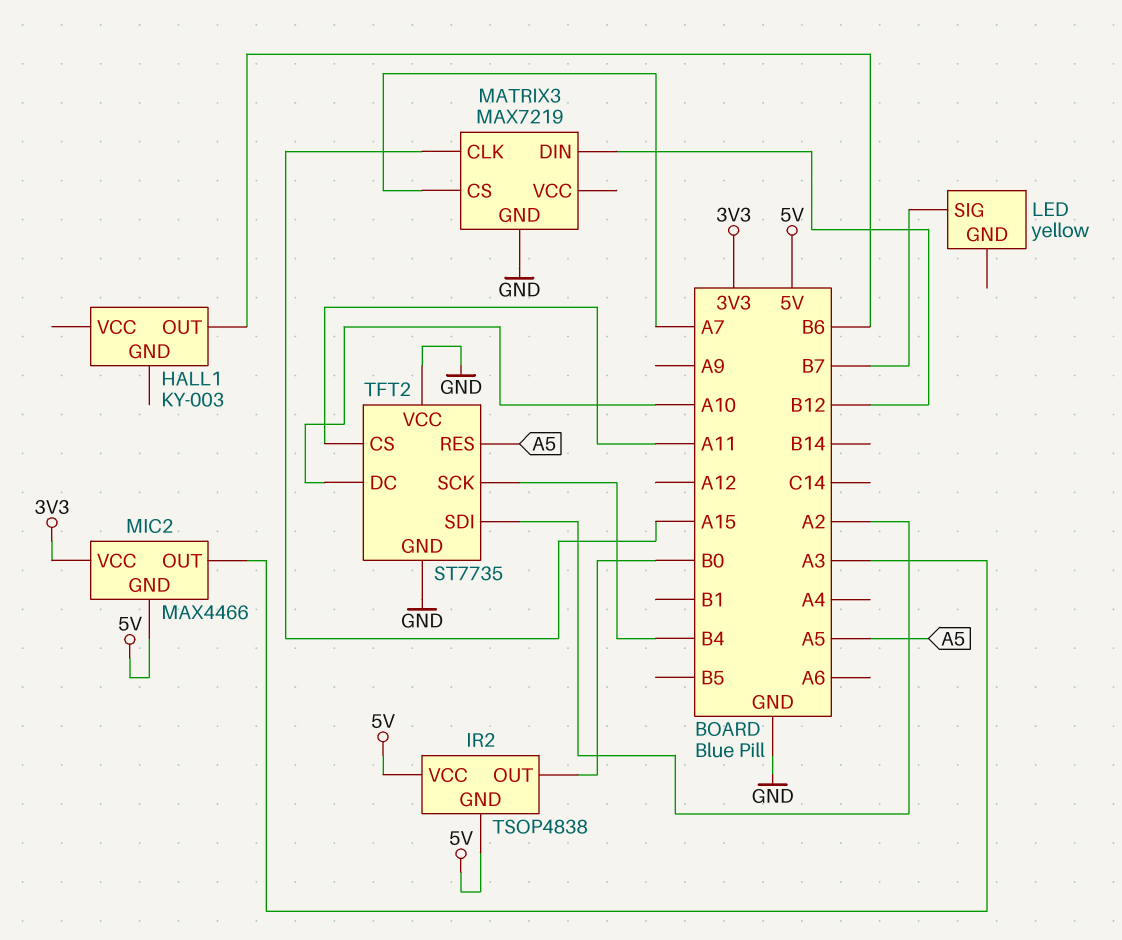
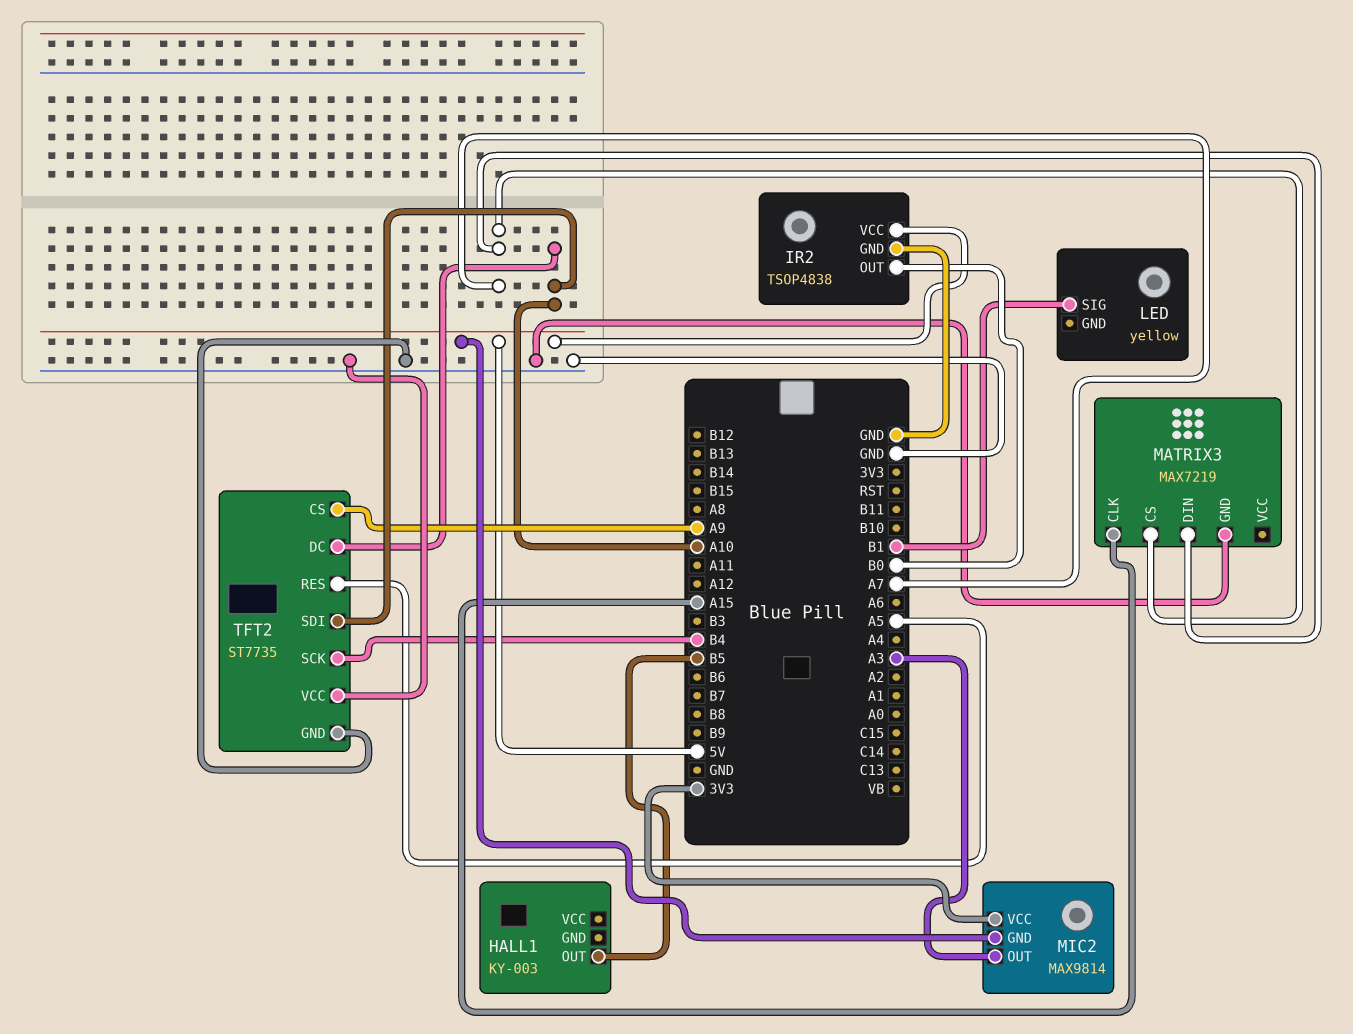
HALL1 pin OUT: B6 -> B5
IR2 pin GND: 5V -> GND
LED pin SIG: B7 -> B1
MATRIX3 pin DIN: B12 -> A7
MIC2: MAX4466 -> MAX9814
TFT2 pin CS: A11 -> A9
TFT2 pin SDI: A2 -> A10

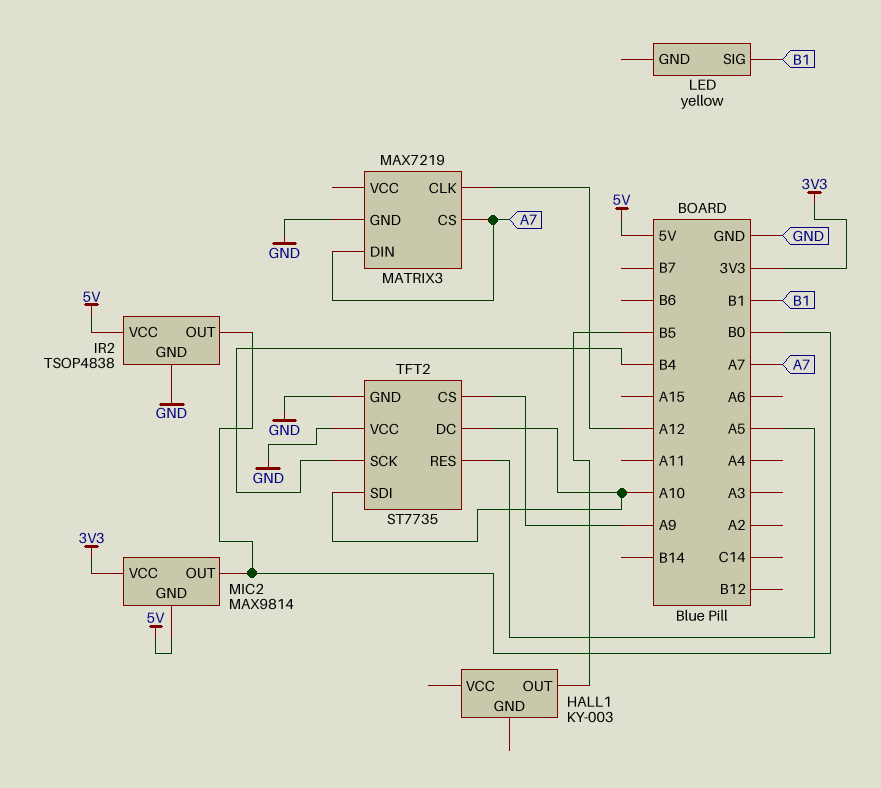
MATRIX3 pin CLK: A15 -> A12
MIC2 pin OUT: A3 -> B0

